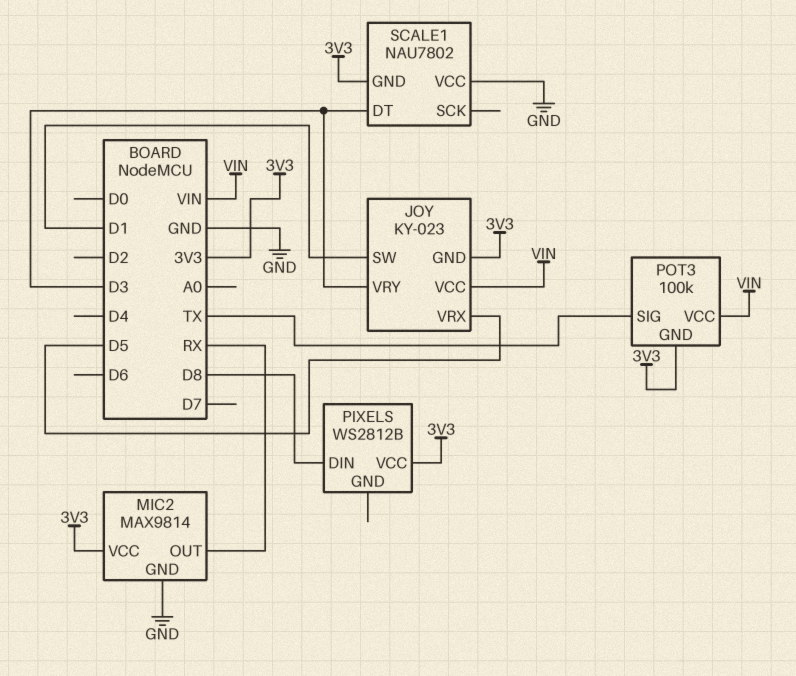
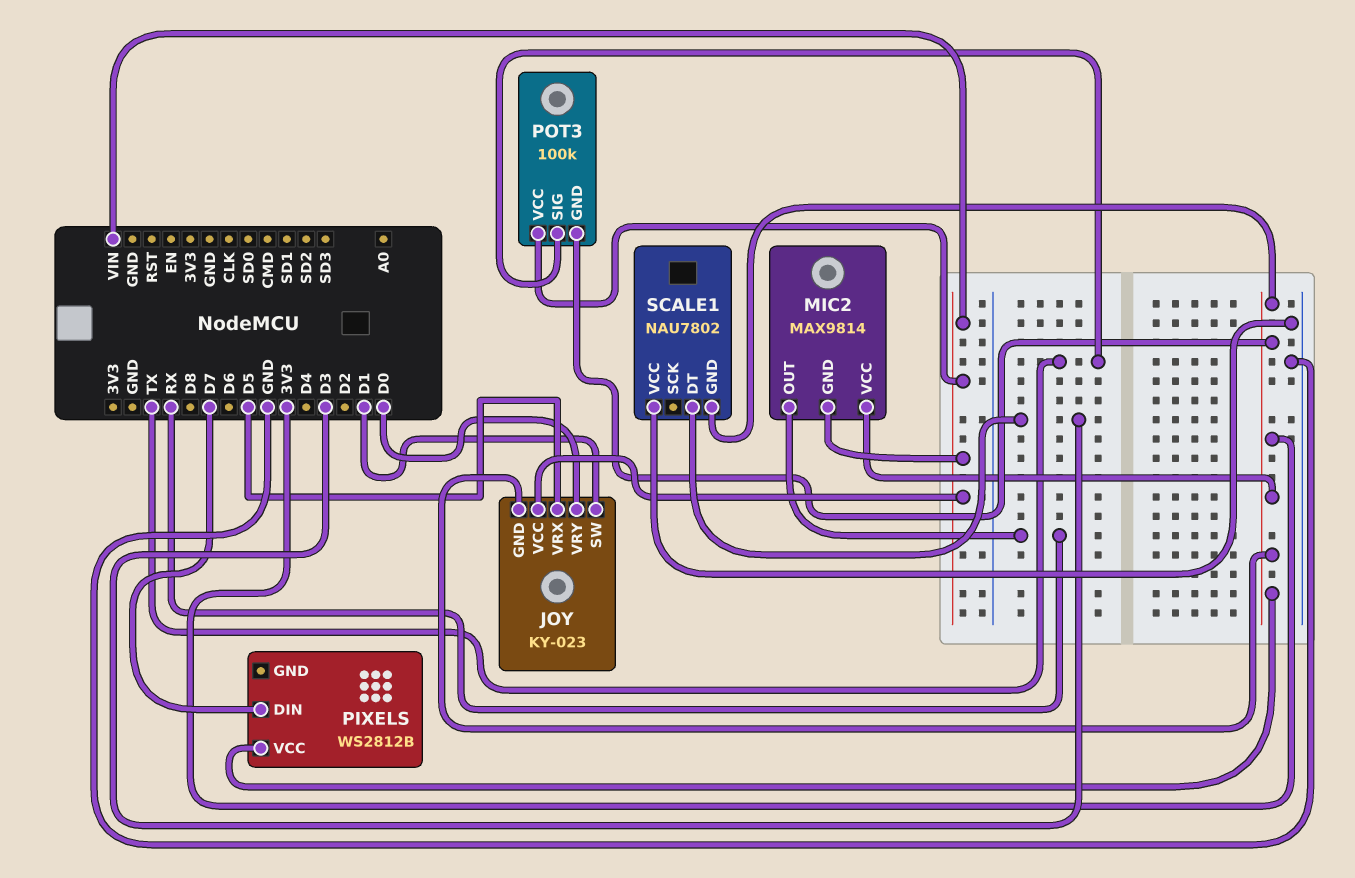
JOY pin VRY: D3 -> D0
MIC2 pin GND: GND -> VIN
PIXELS pin DIN: D8 -> D7

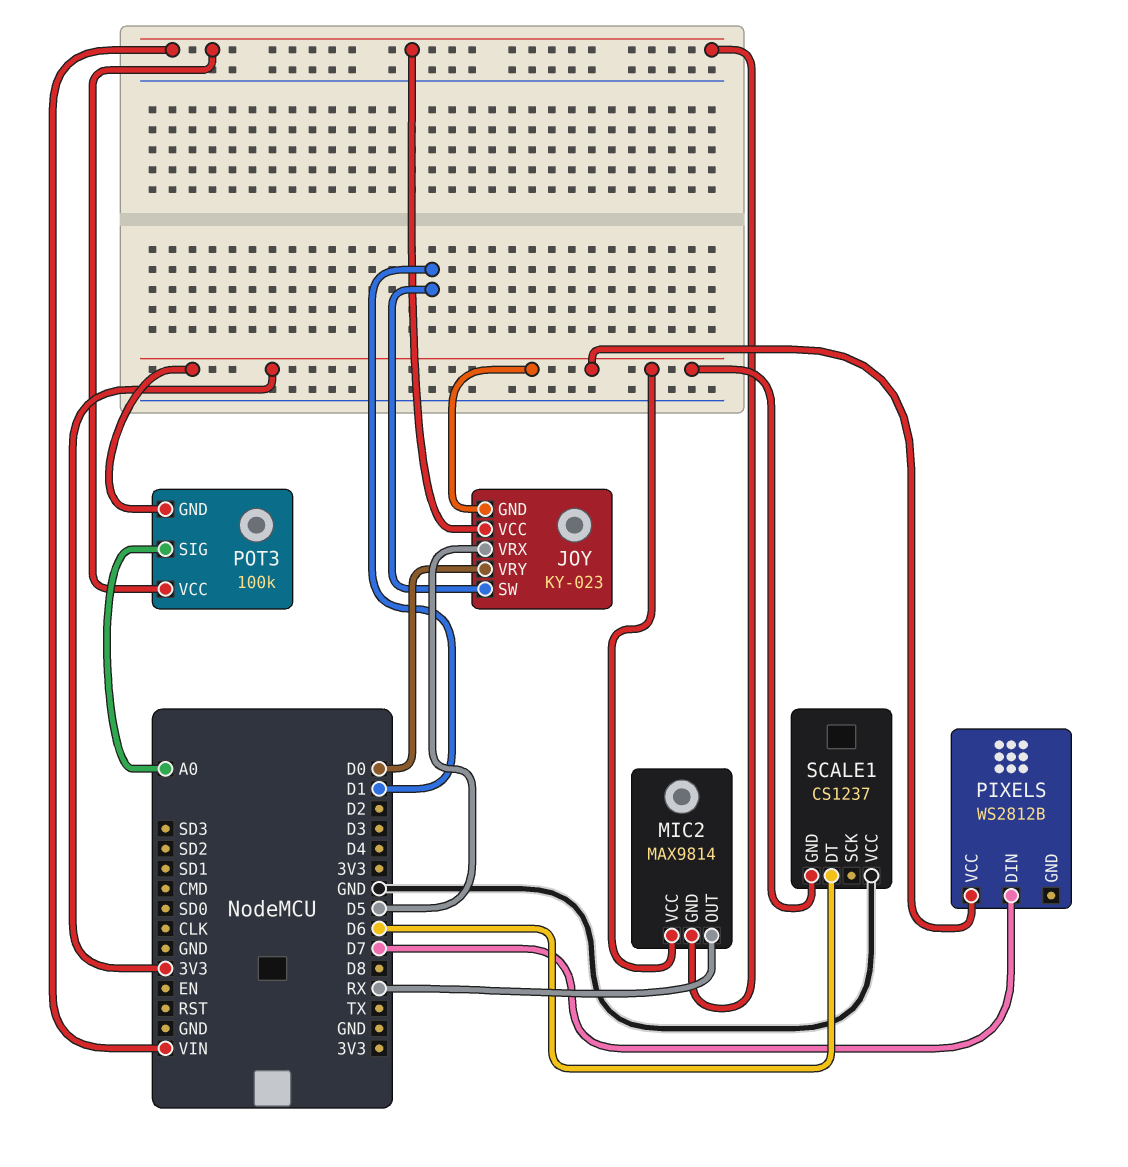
POT3 pin SIG: TX -> A0
SCALE1: NAU7802 -> CS1237
SCALE1 pin DT: D3 -> D6

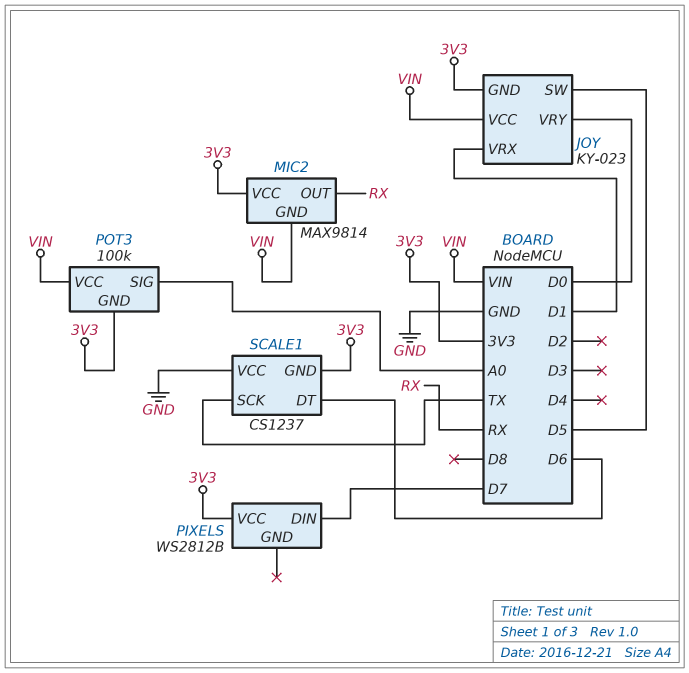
JOY pin SW: D1 -> D5
JOY pin VRX: D5 -> D1
SCALE1 pin SCK: none -> TX

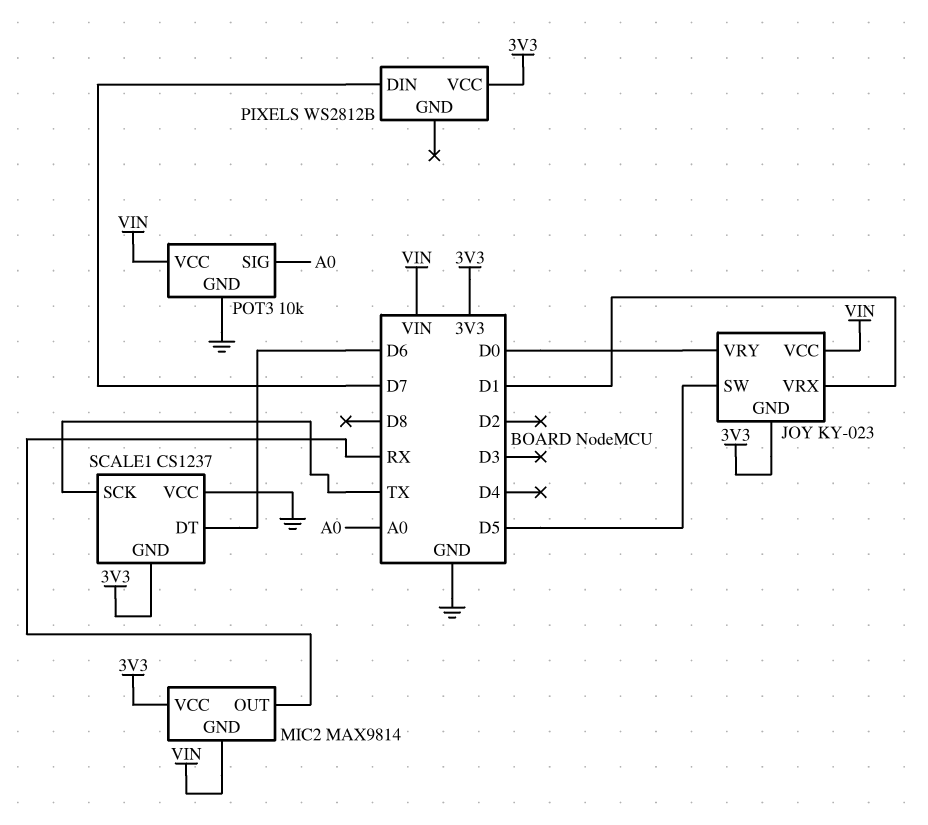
POT3: 100k -> 10k
POT3 pin GND: 3V3 -> GND

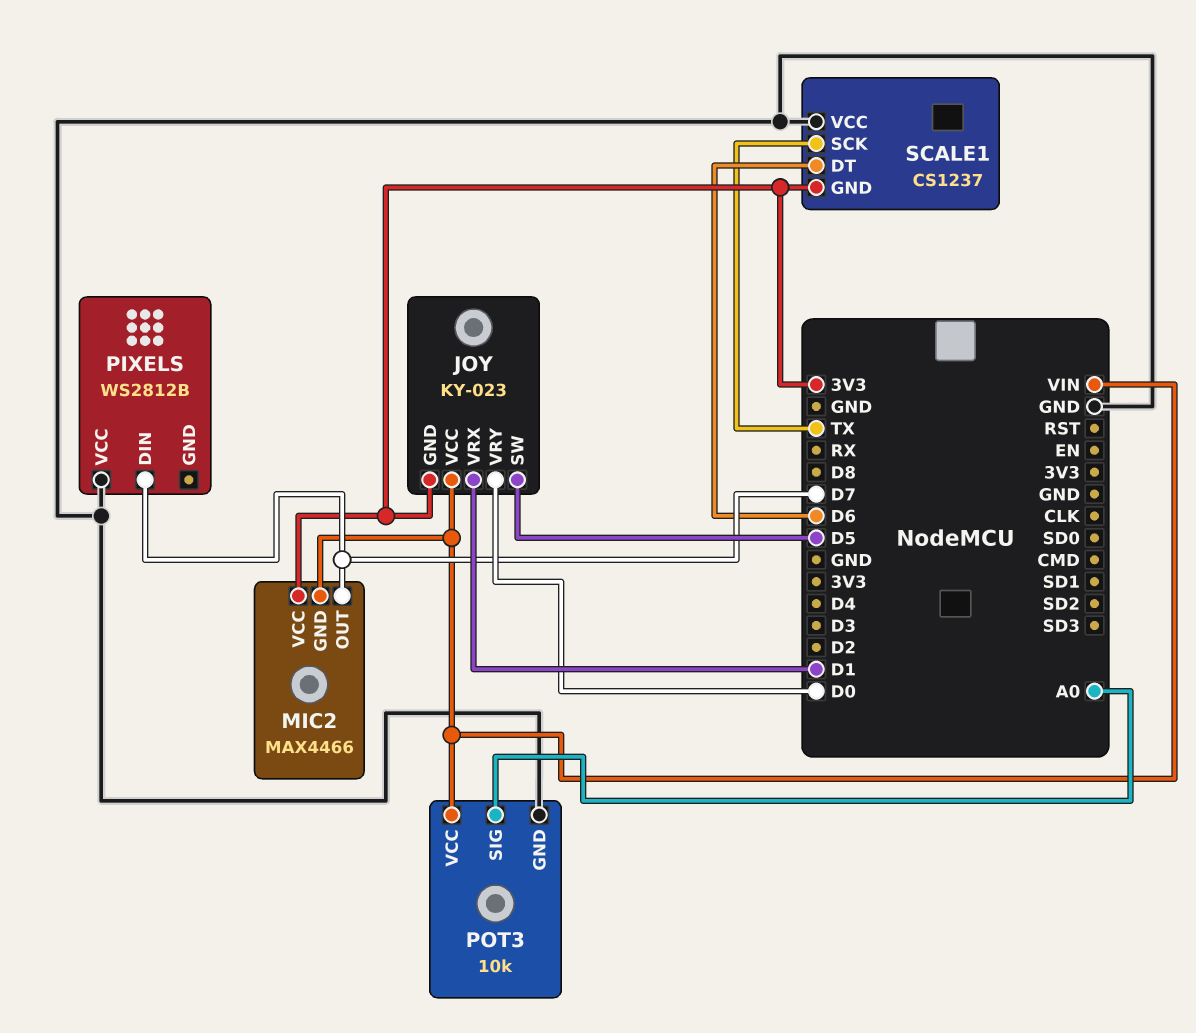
MIC2: MAX9814 -> MAX4466
MIC2 pin OUT: RX -> D7
PIXELS pin VCC: 3V3 -> GND

